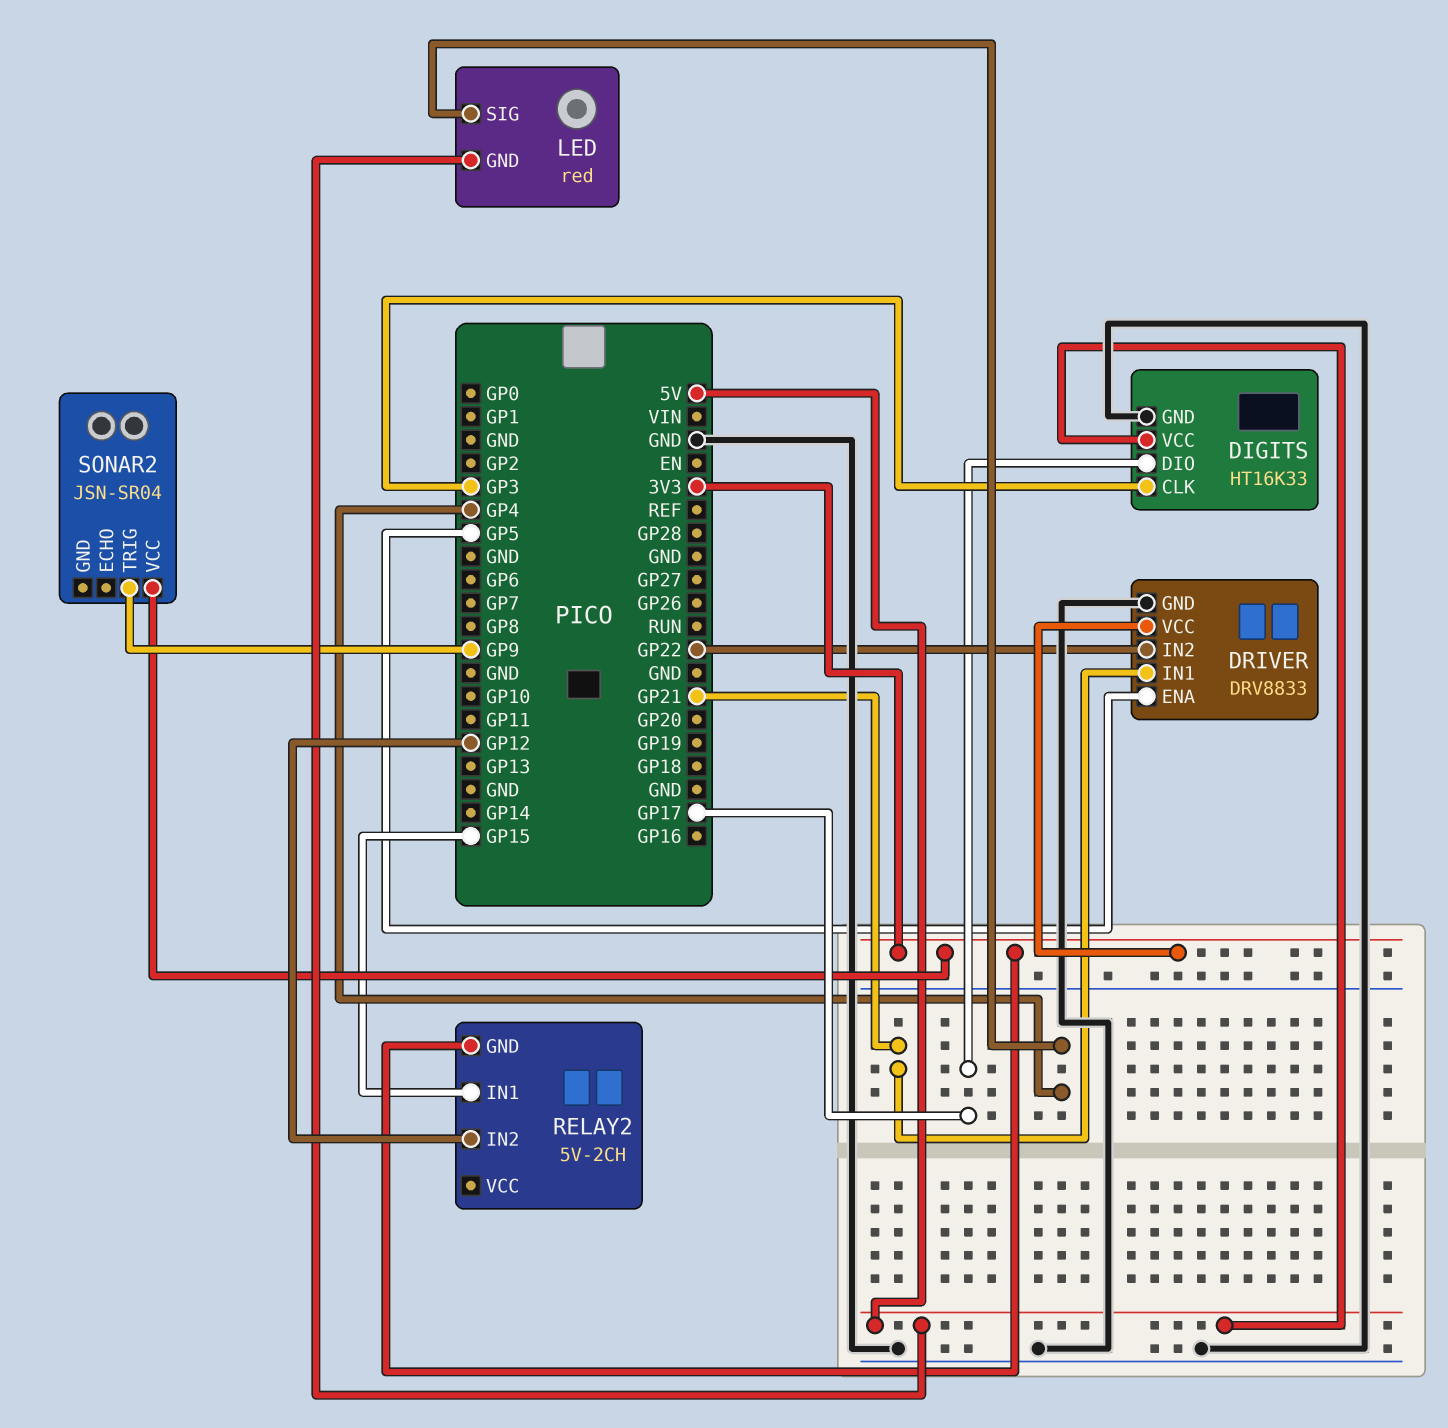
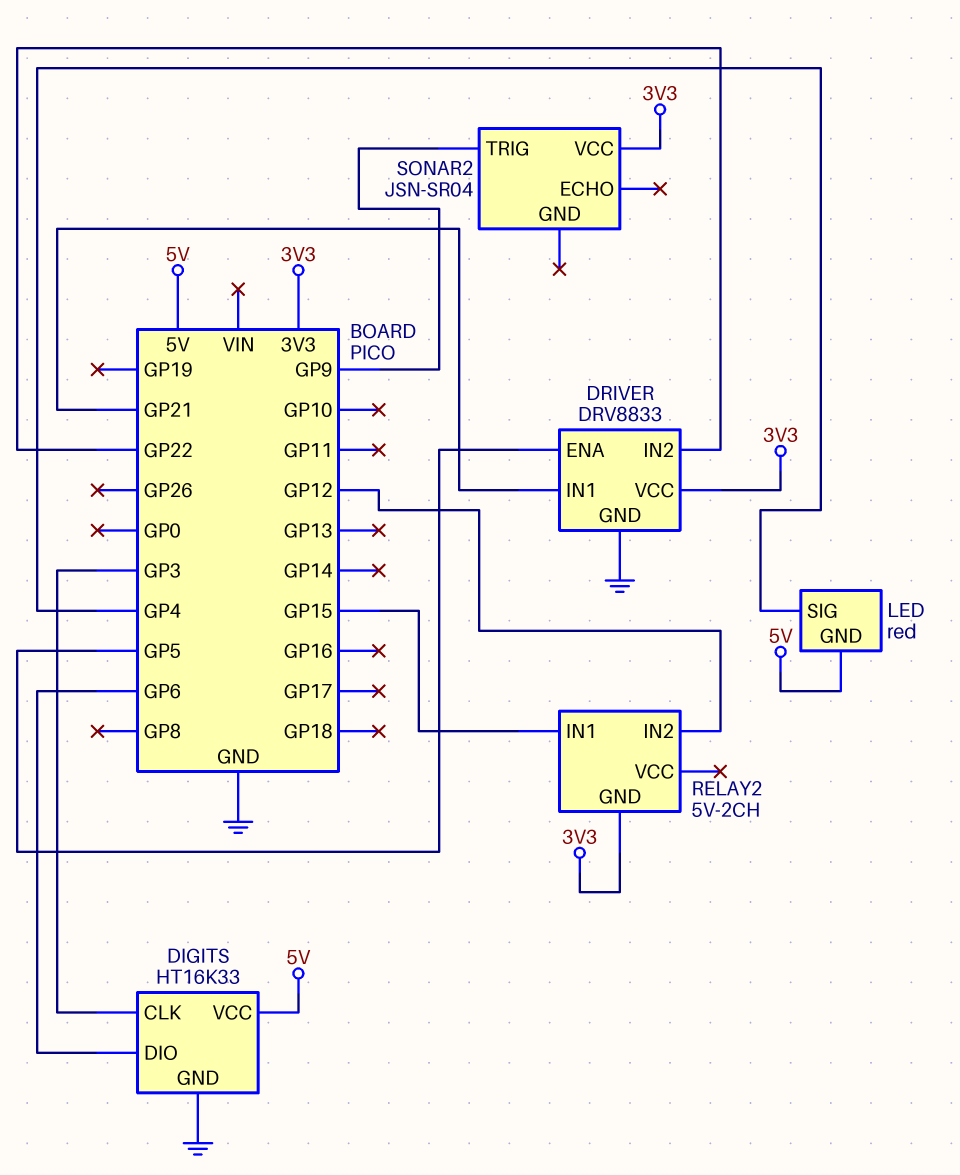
DIGITS pin DIO: GP17 -> GP6

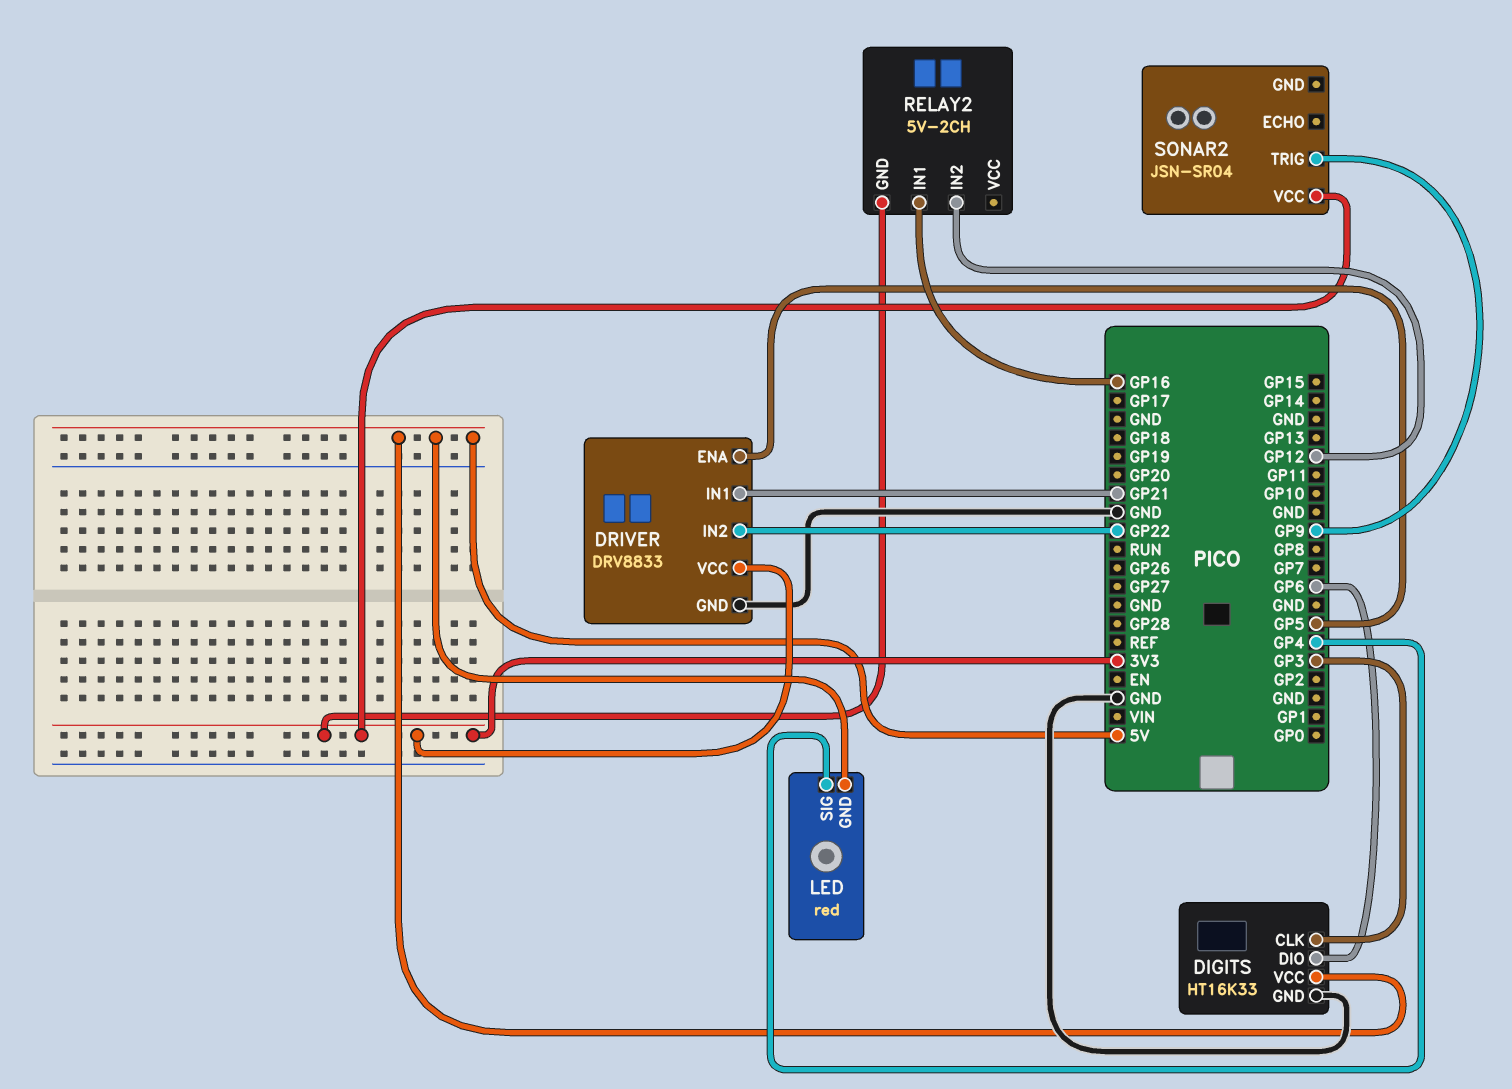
RELAY2 pin IN1: GP15 -> GP16

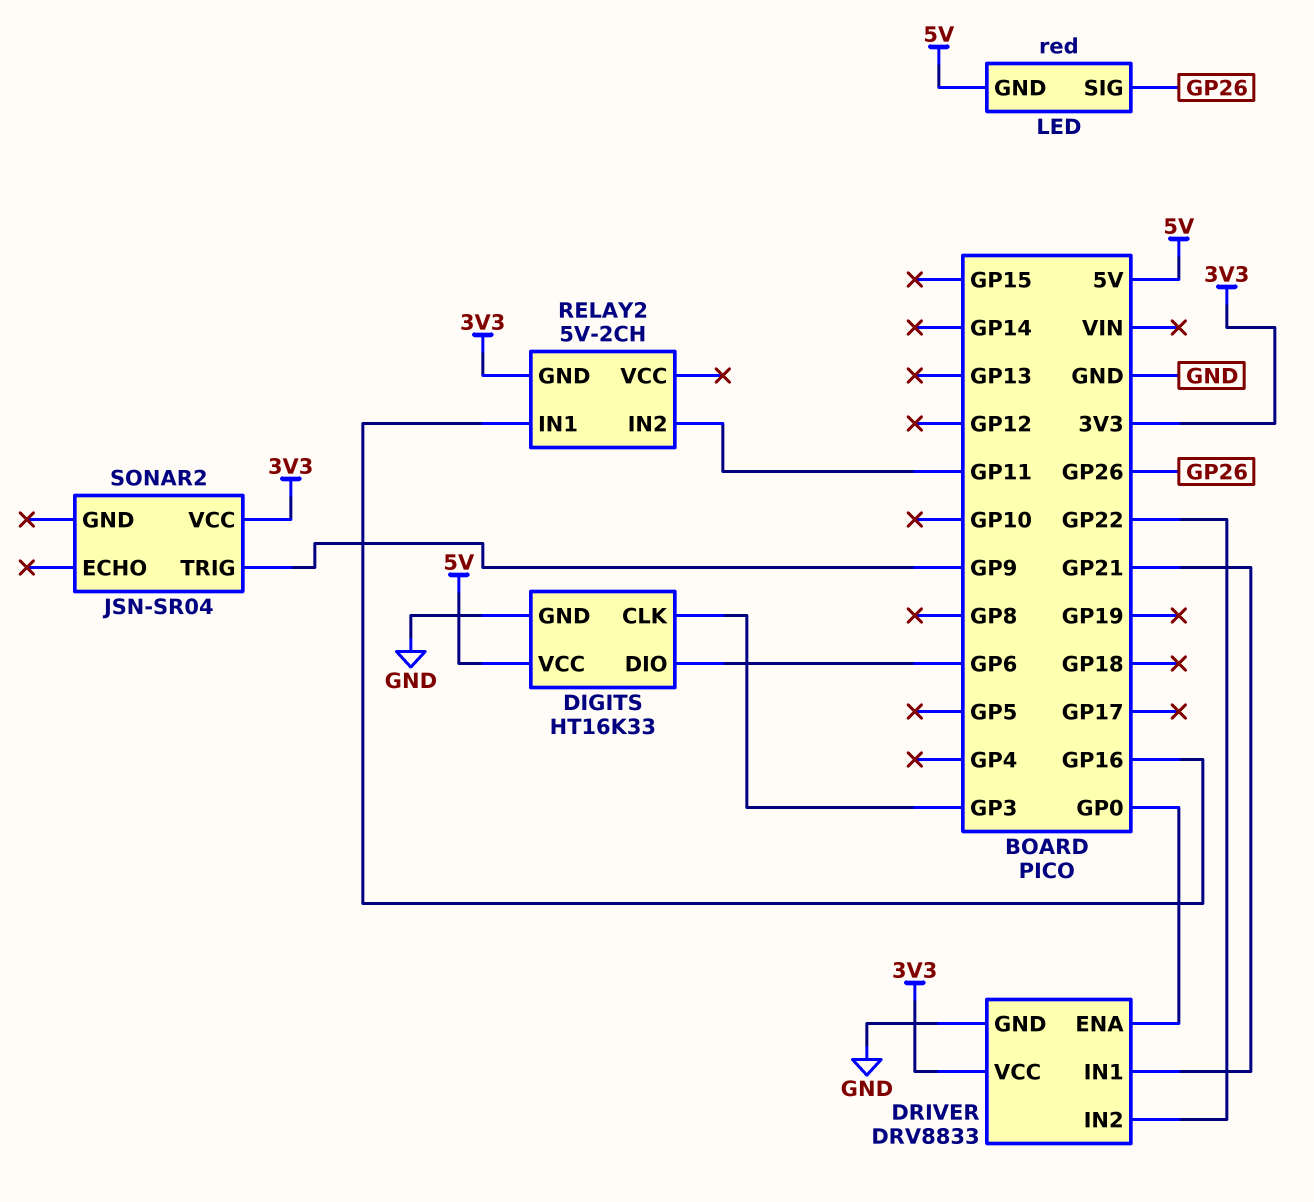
DRIVER pin ENA: GP5 -> GP0
LED pin SIG: GP4 -> GP26
RELAY2 pin IN2: GP12 -> GP11

